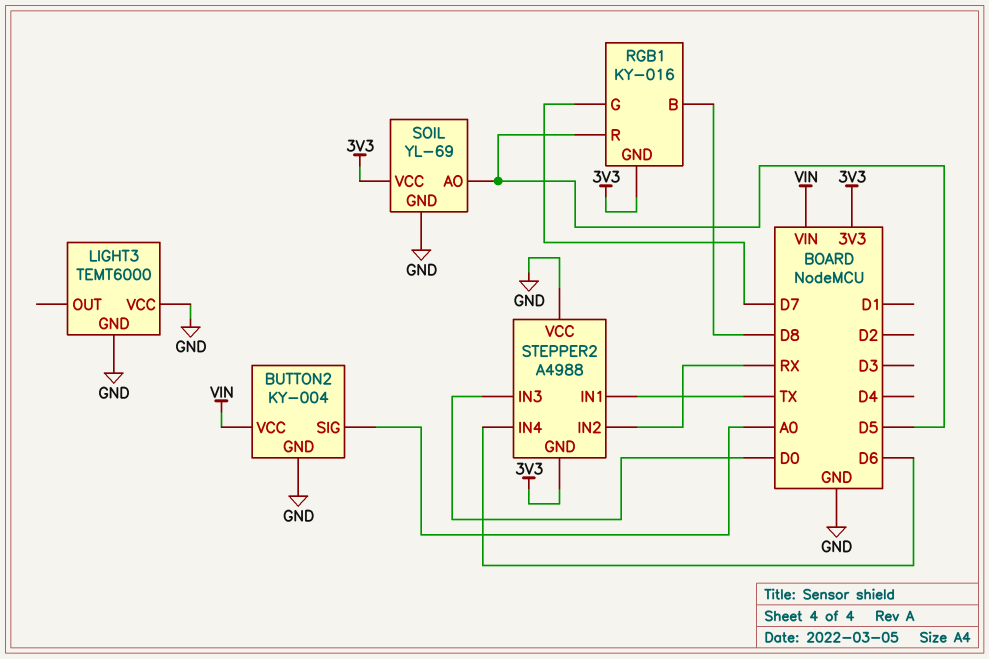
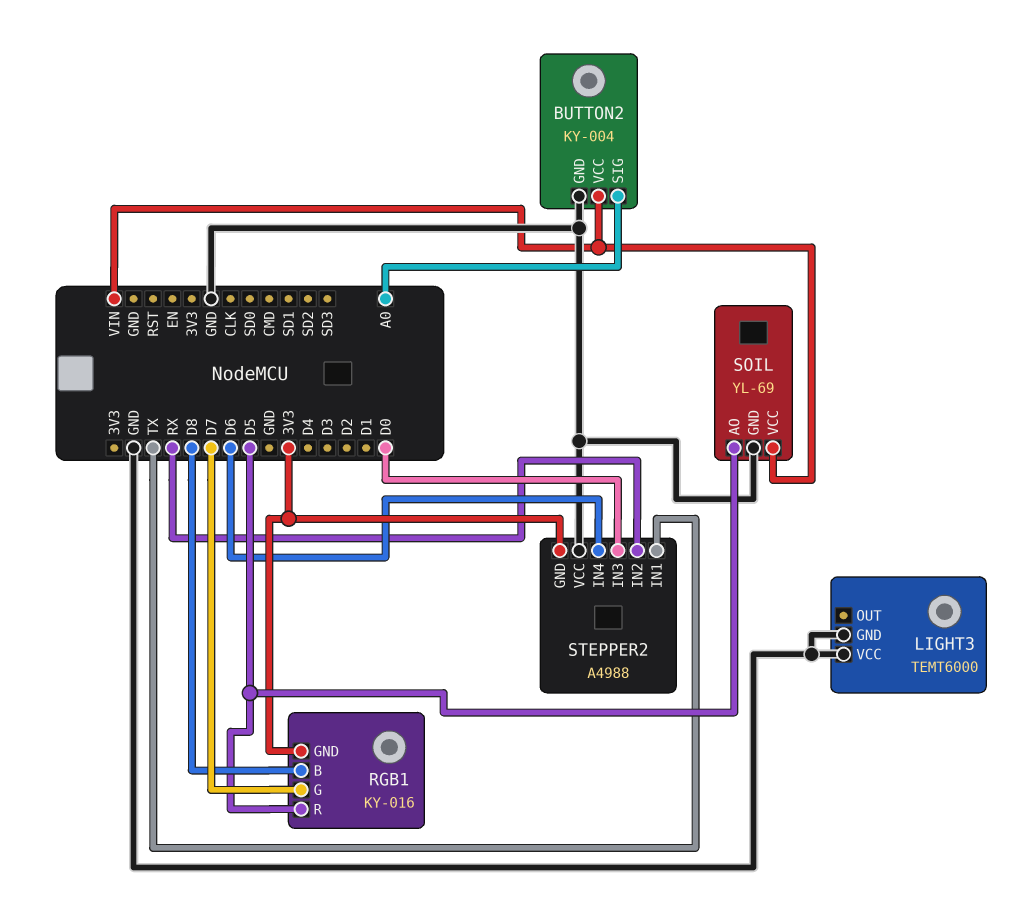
SOIL pin VCC: 3V3 -> VIN

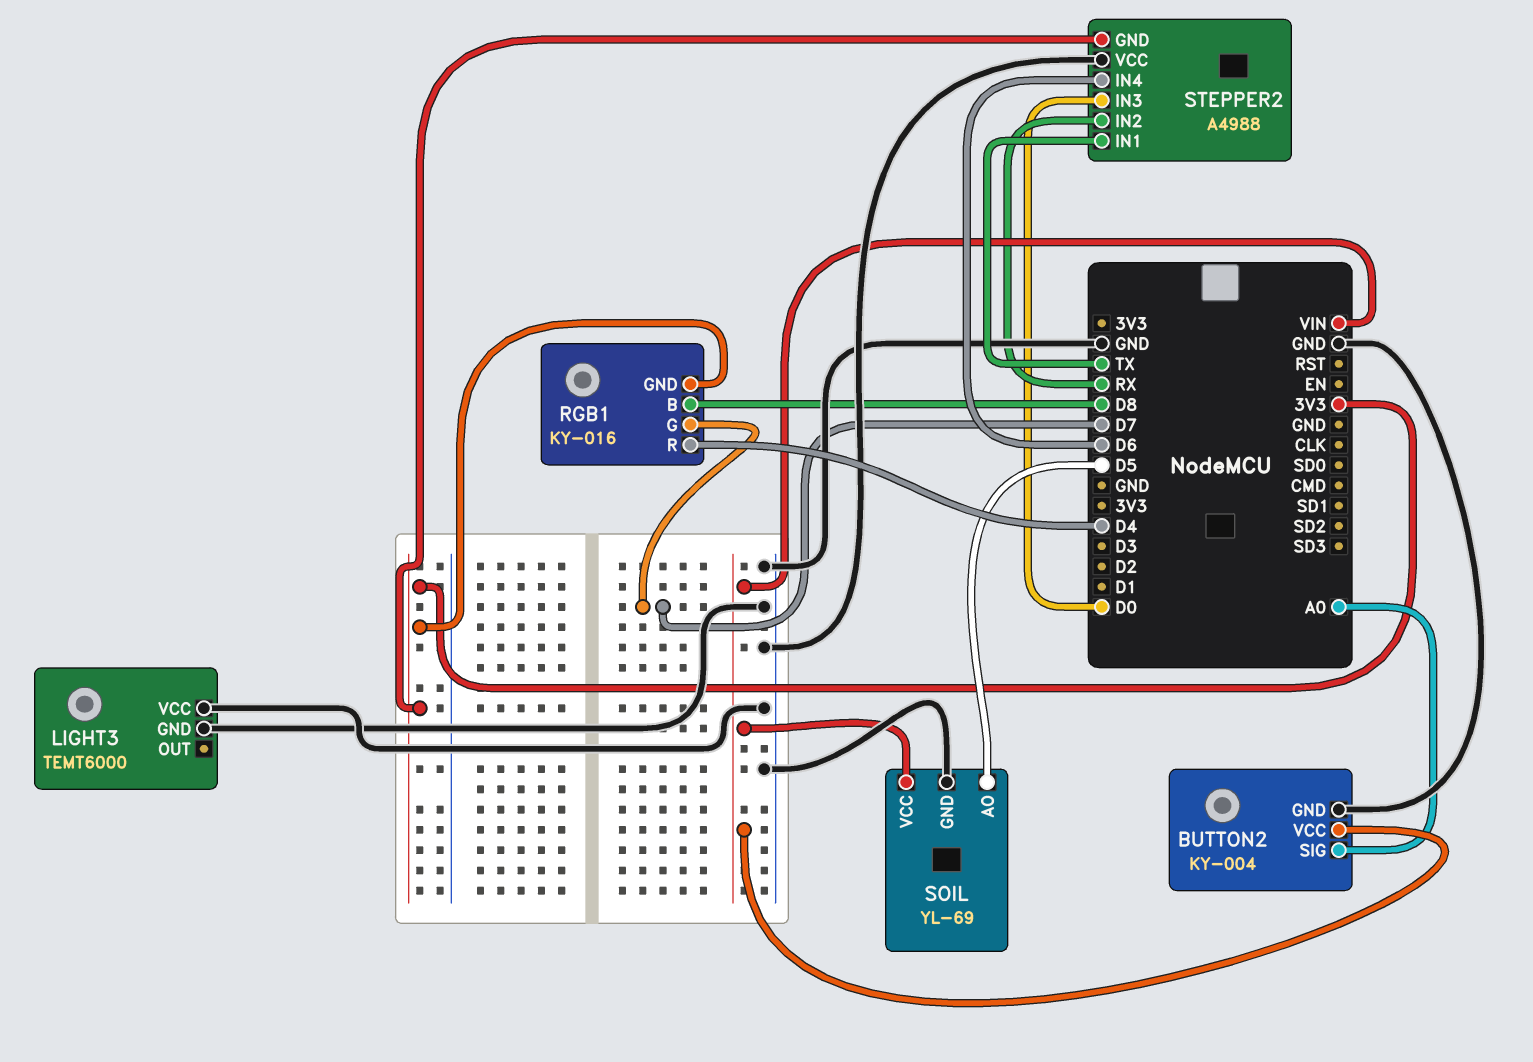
RGB1 pin R: D5 -> D4

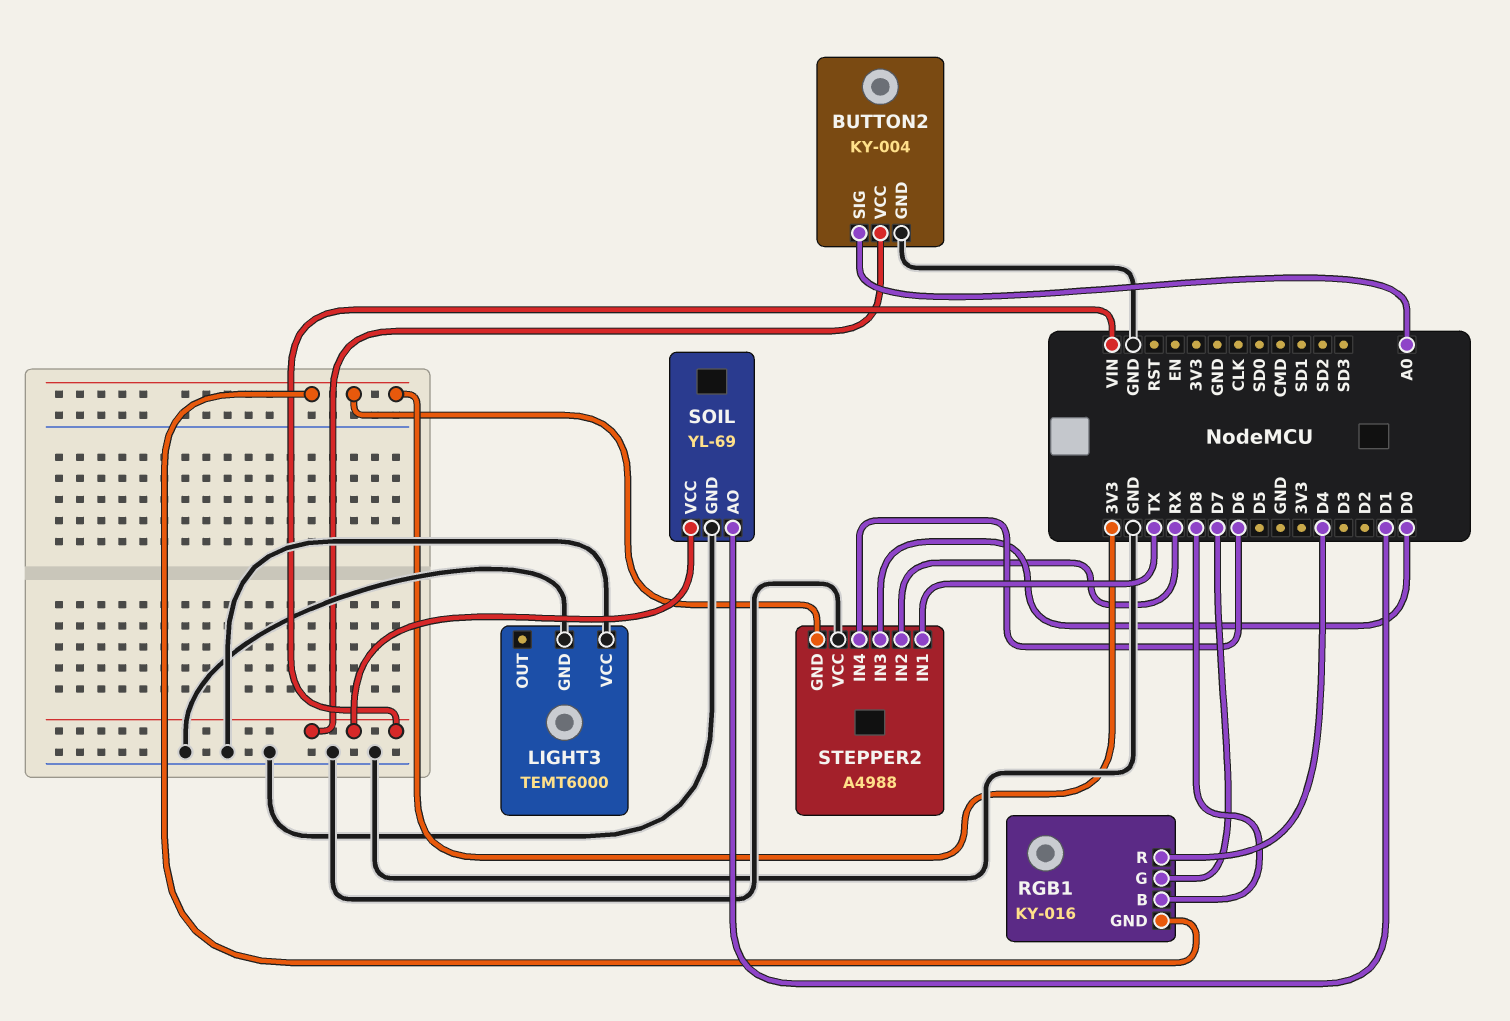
SOIL pin AO: D5 -> D1

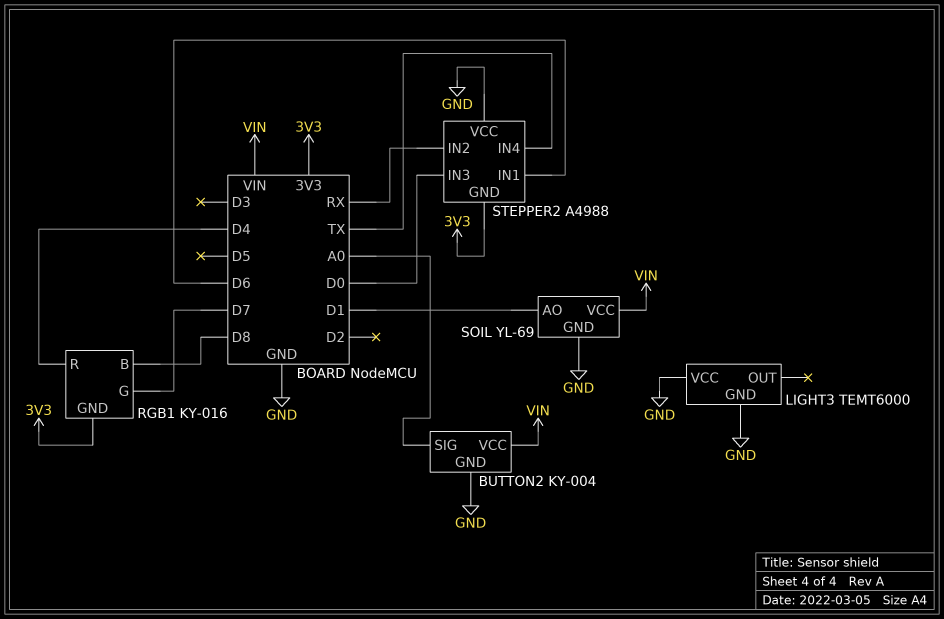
STEPPER2 pin IN1: TX -> D6
STEPPER2 pin IN4: D6 -> TX

